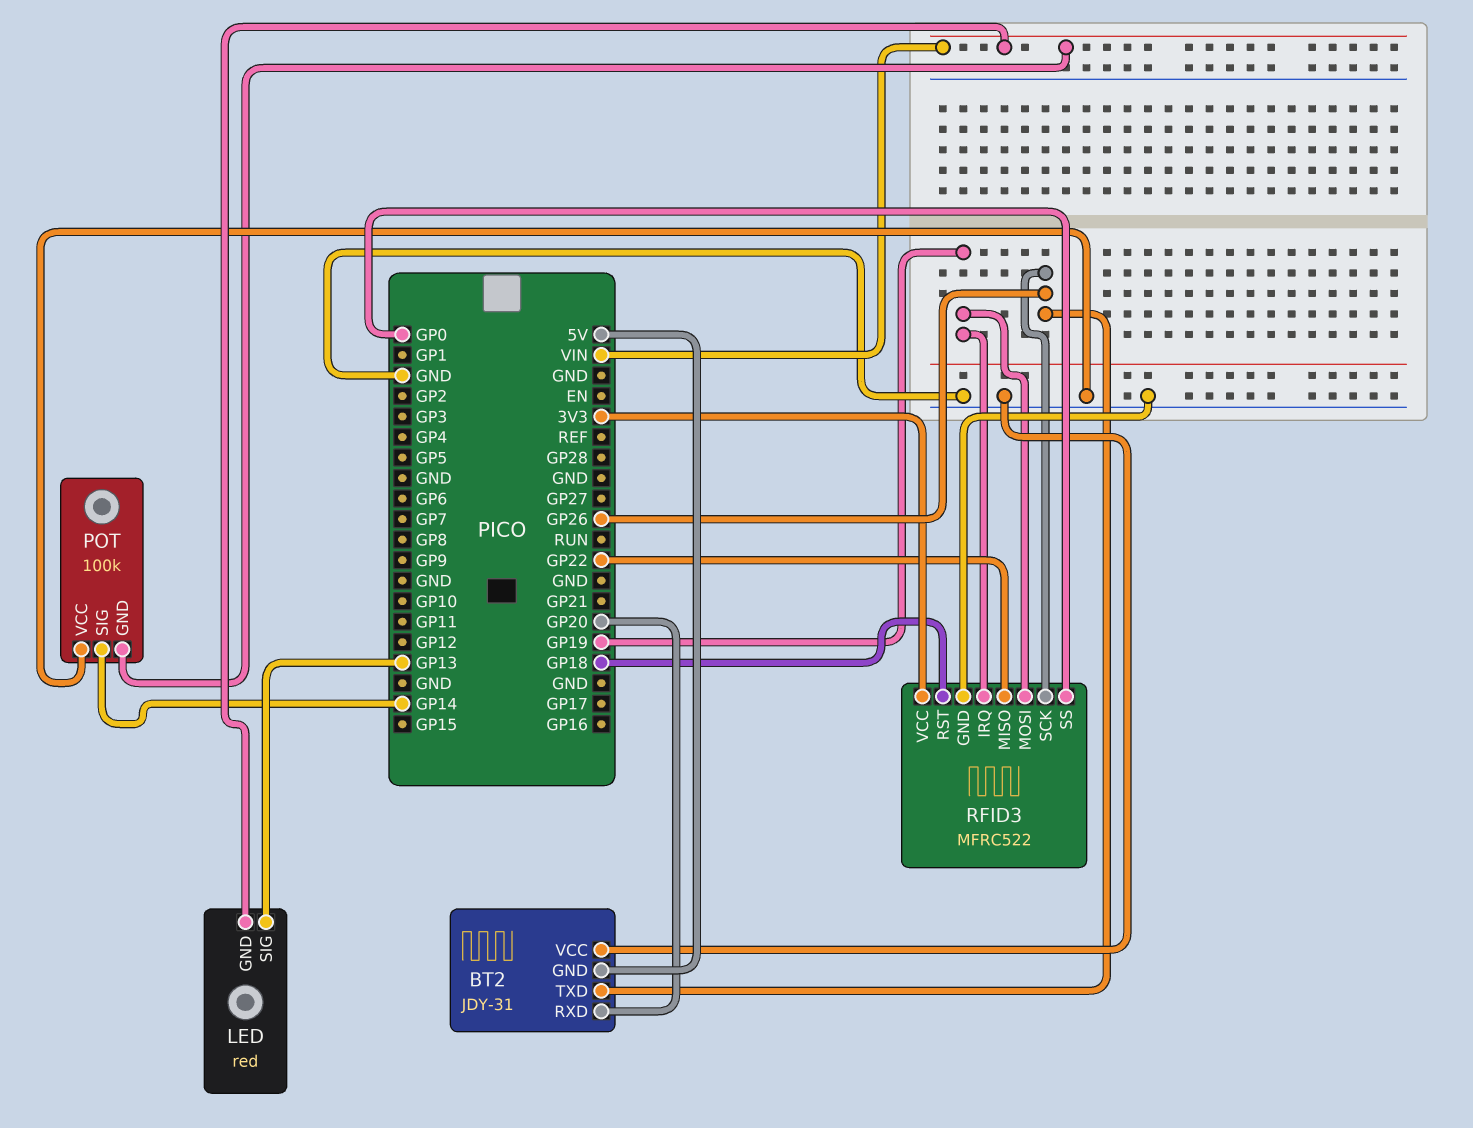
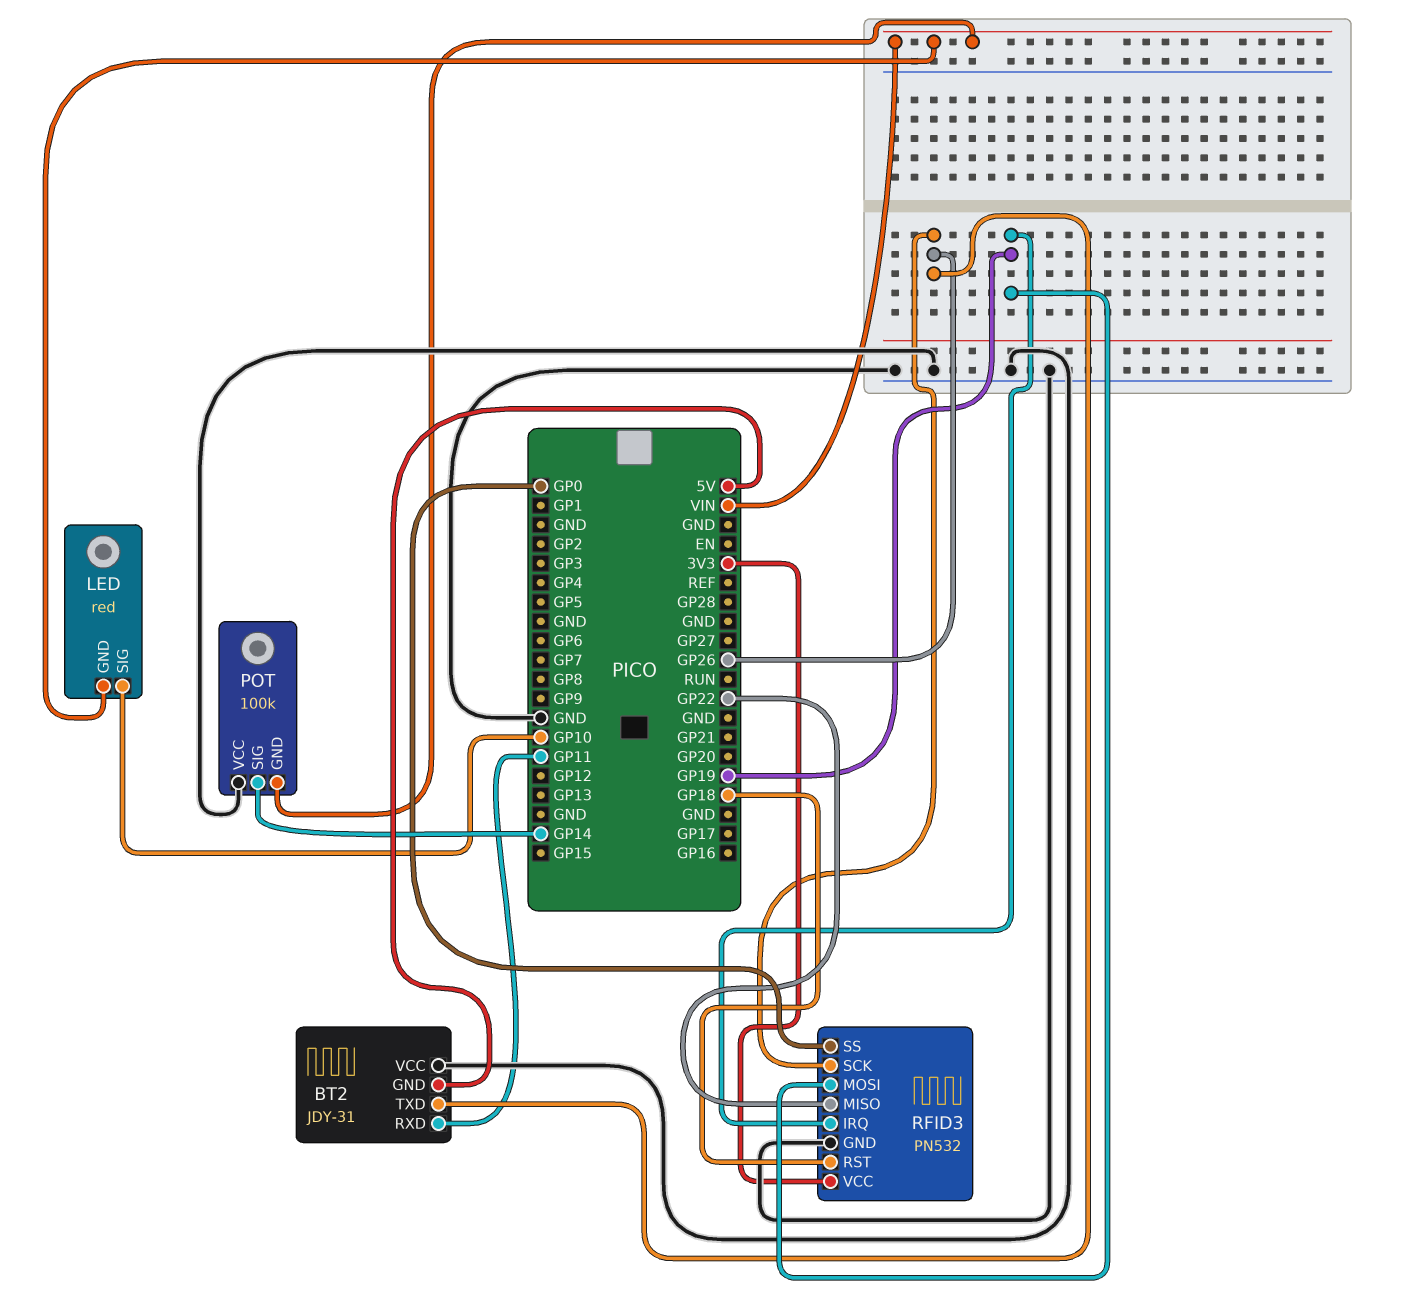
BT2 pin RXD: GP20 -> GP11
LED pin SIG: GP13 -> GP10
RFID3: MFRC522 -> PN532

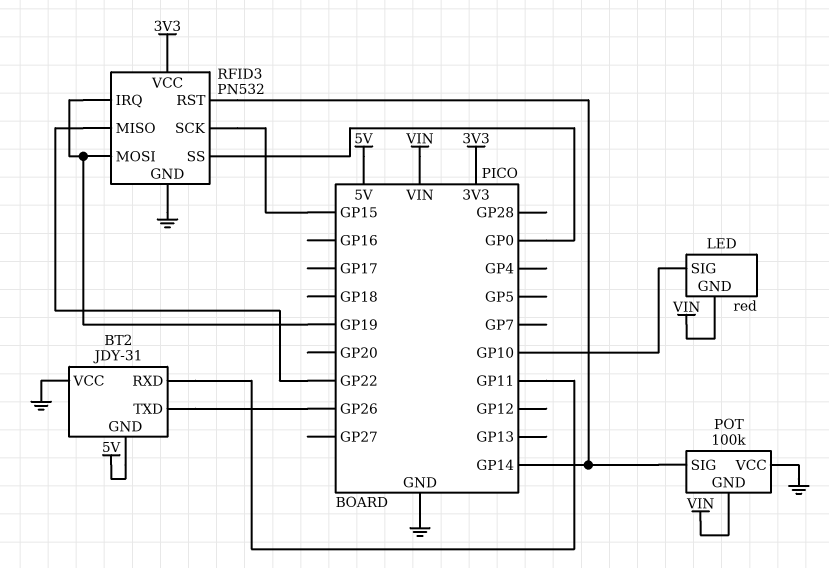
RFID3 pin RST: GP18 -> GP14
RFID3 pin SCK: GP26 -> GP15

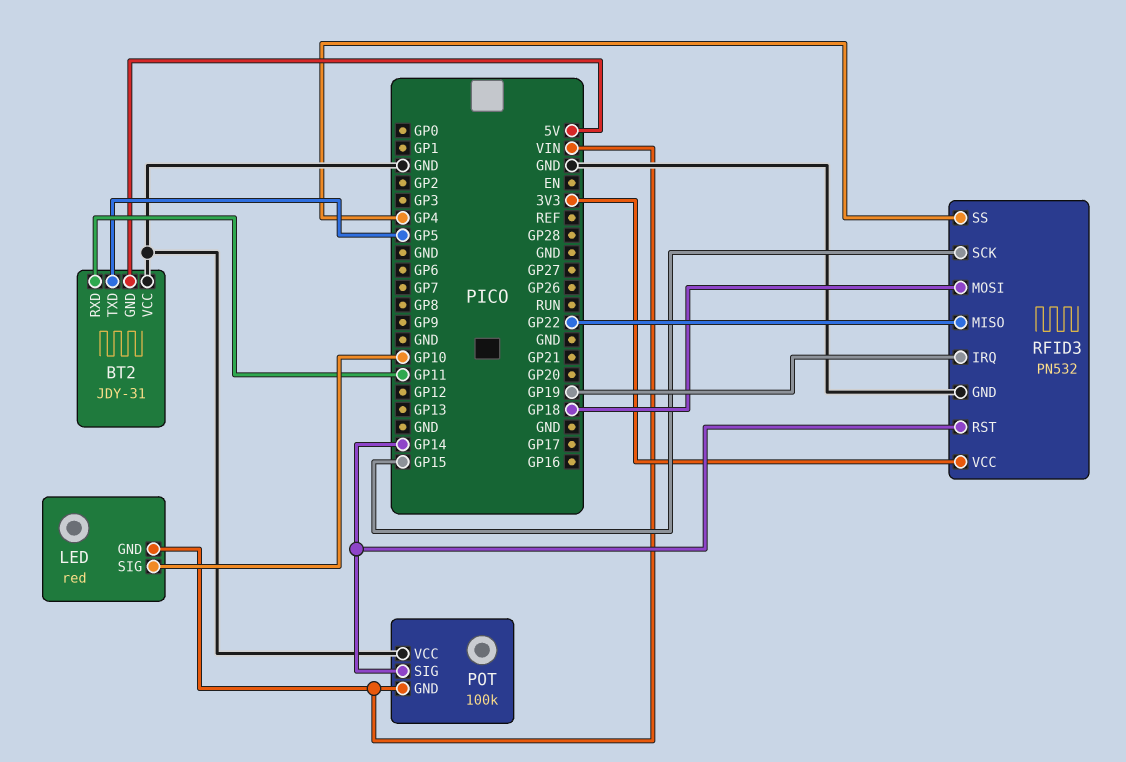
BT2 pin TXD: GP26 -> GP5
RFID3 pin MOSI: GP19 -> GP18
RFID3 pin SS: GP0 -> GP4

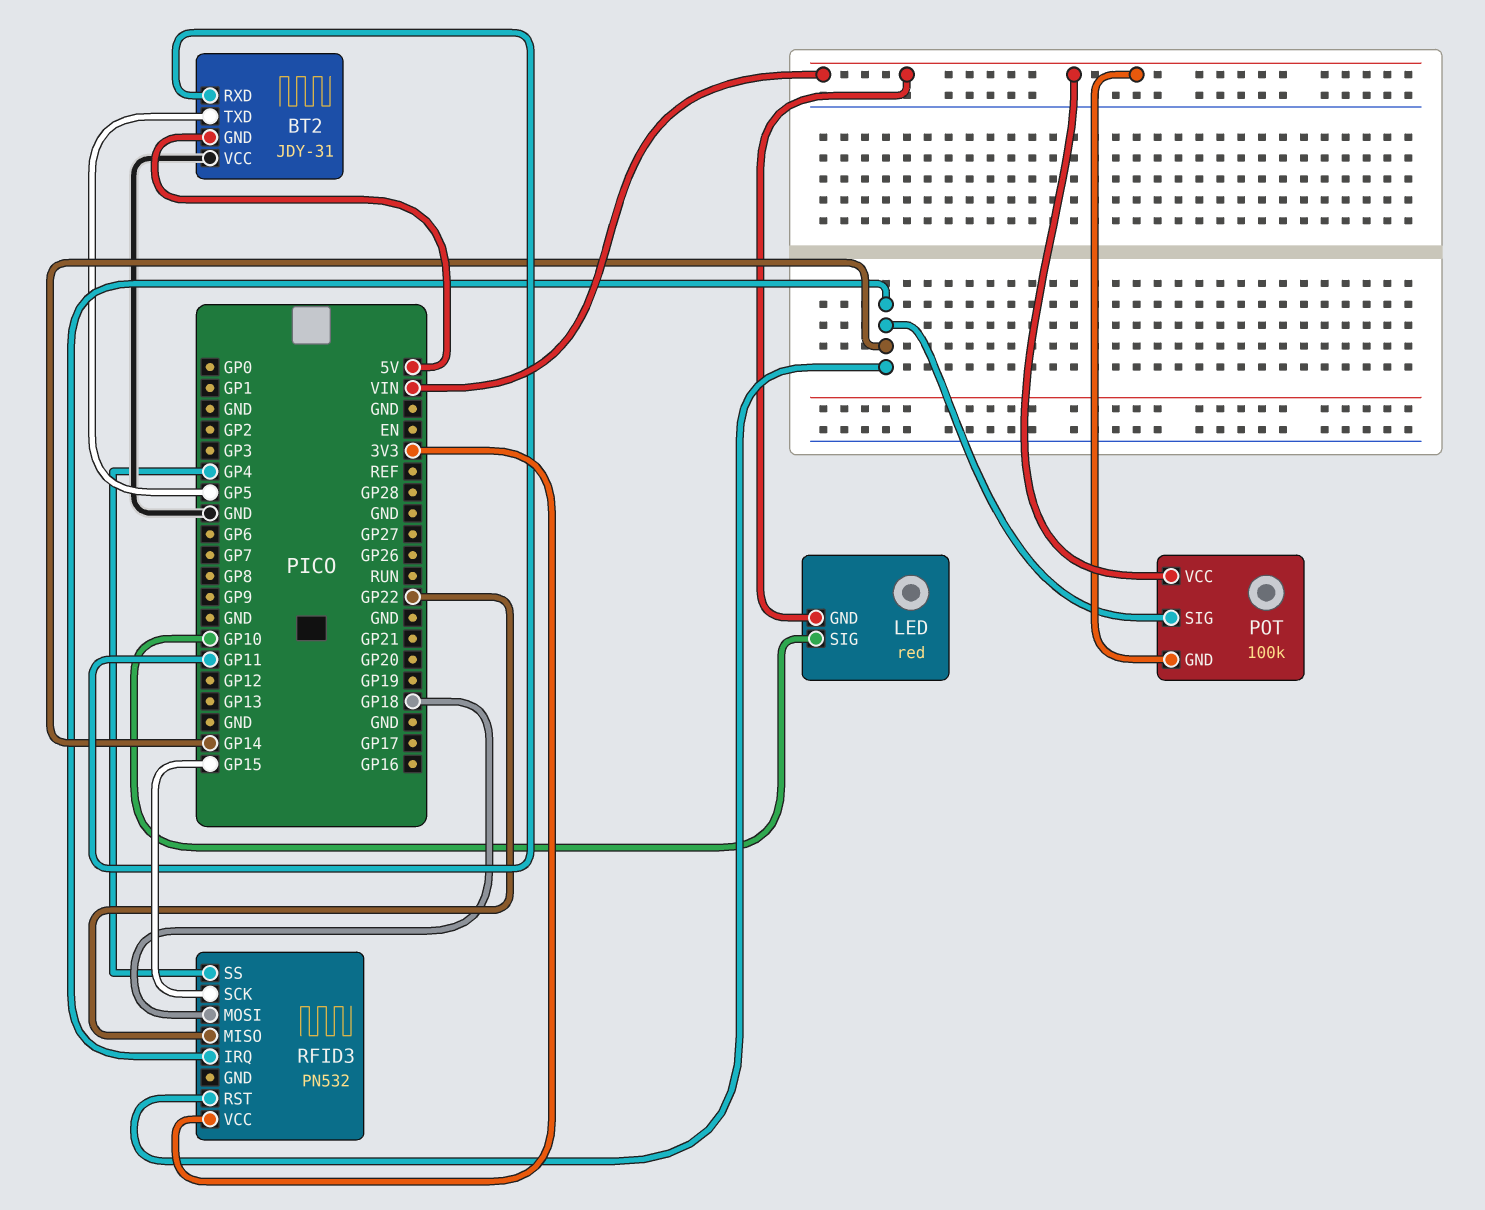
POT pin VCC: GND -> VIN
RFID3 pin GND: GND -> none
RFID3 pin IRQ: GP19 -> GP14

